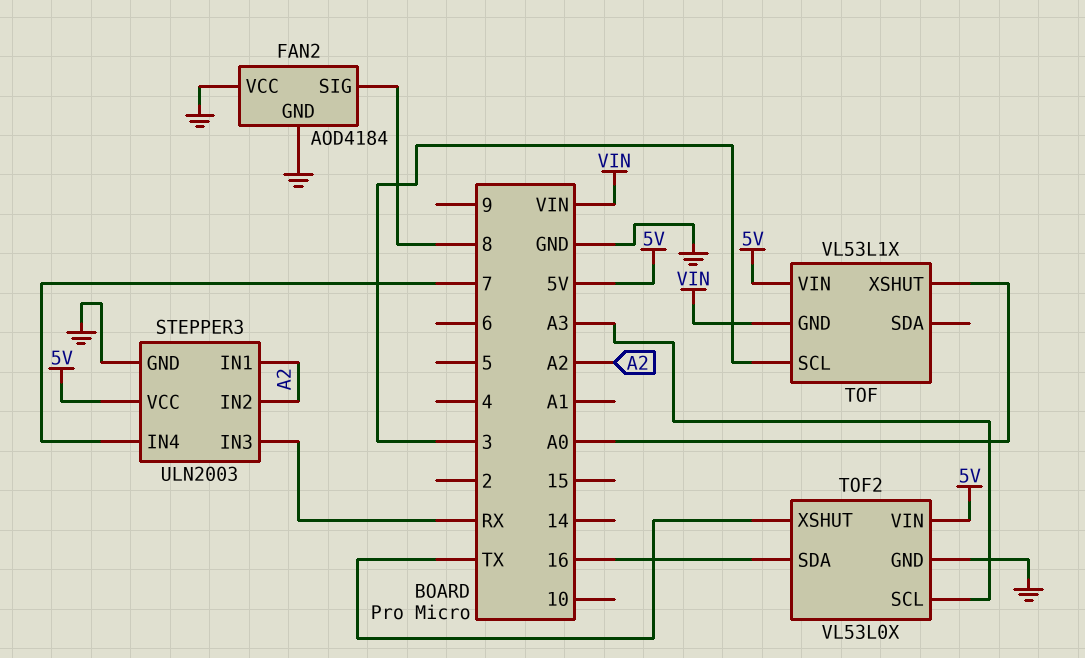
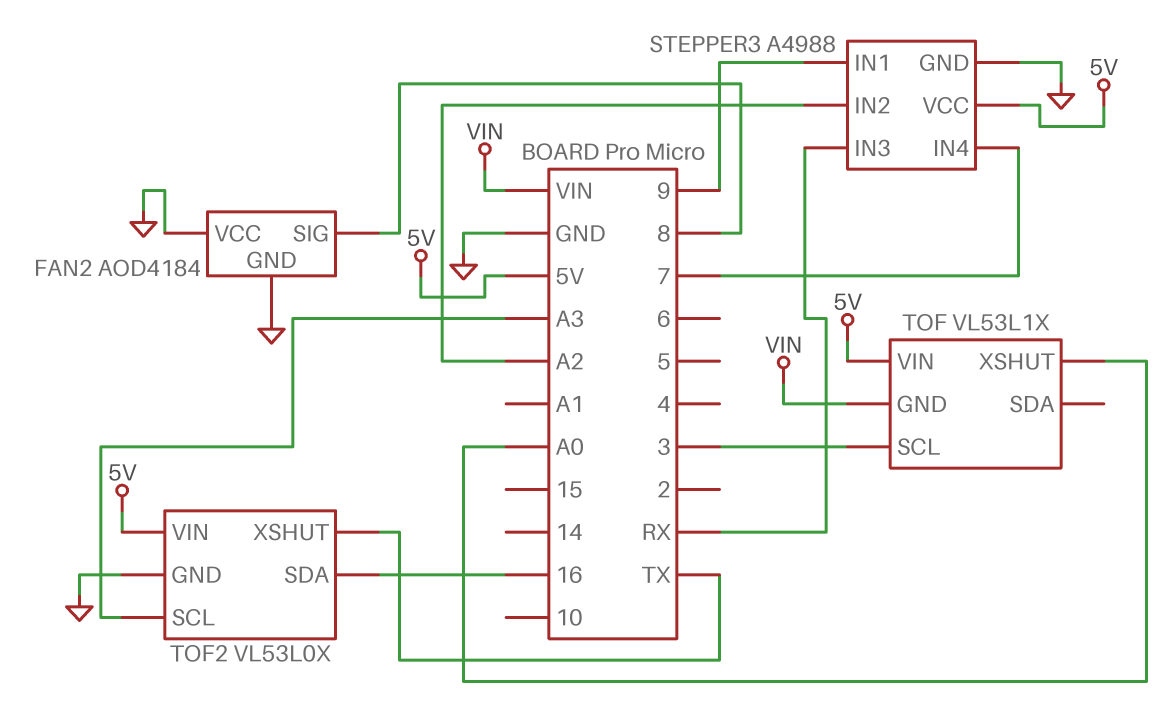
STEPPER3: ULN2003 -> A4988
STEPPER3 pin IN1: A2 -> 9

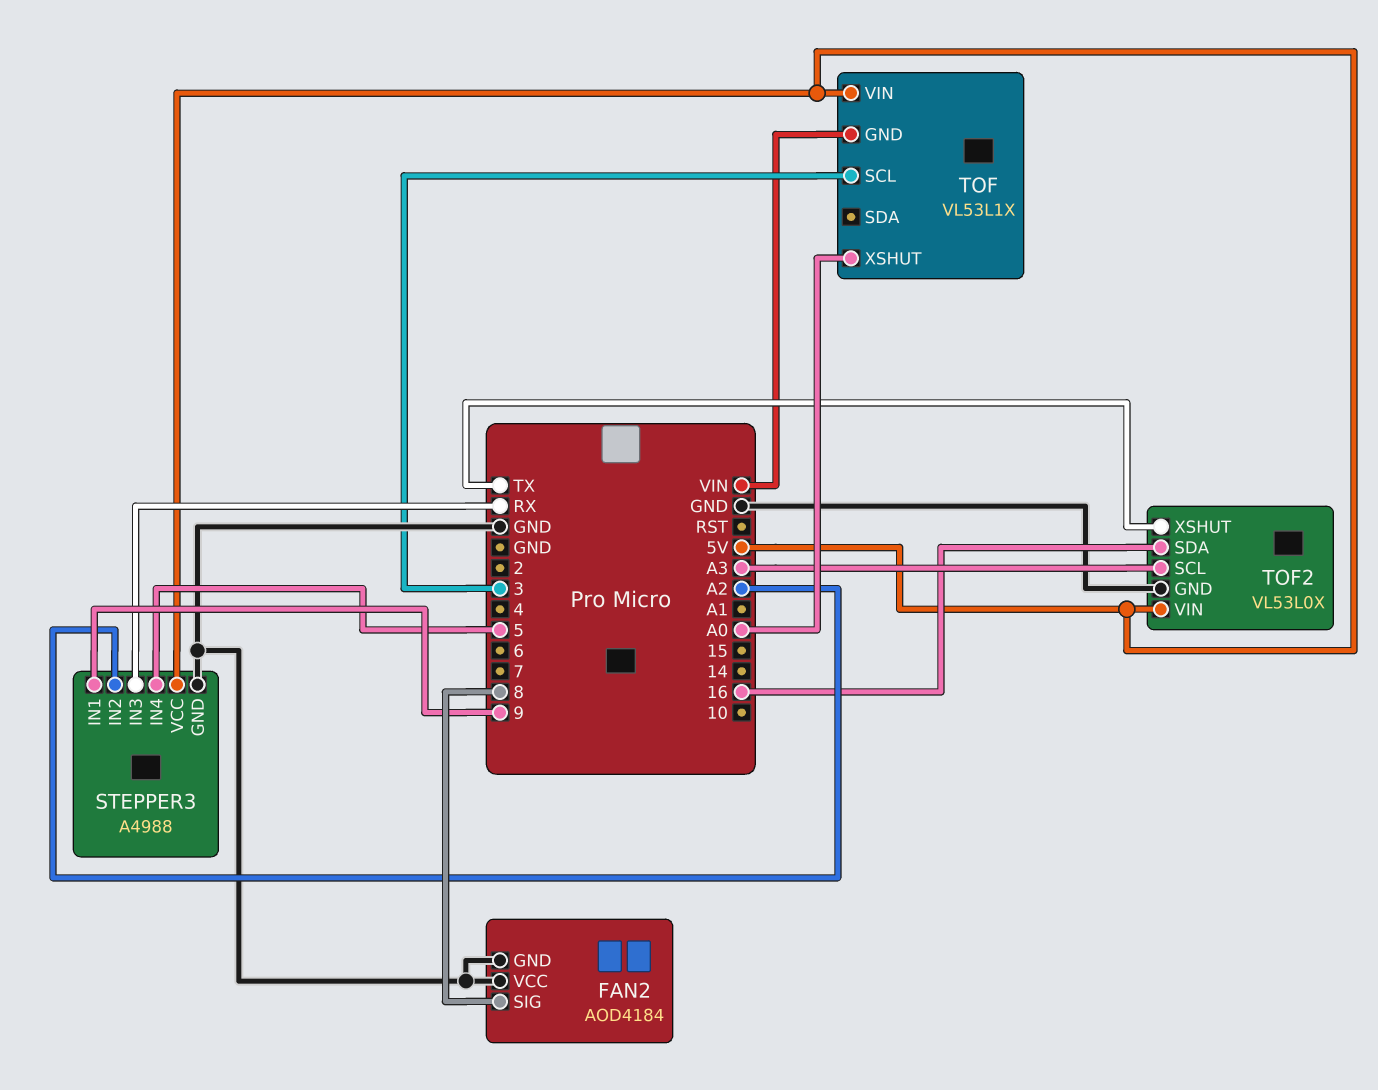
STEPPER3 pin IN4: 7 -> 5

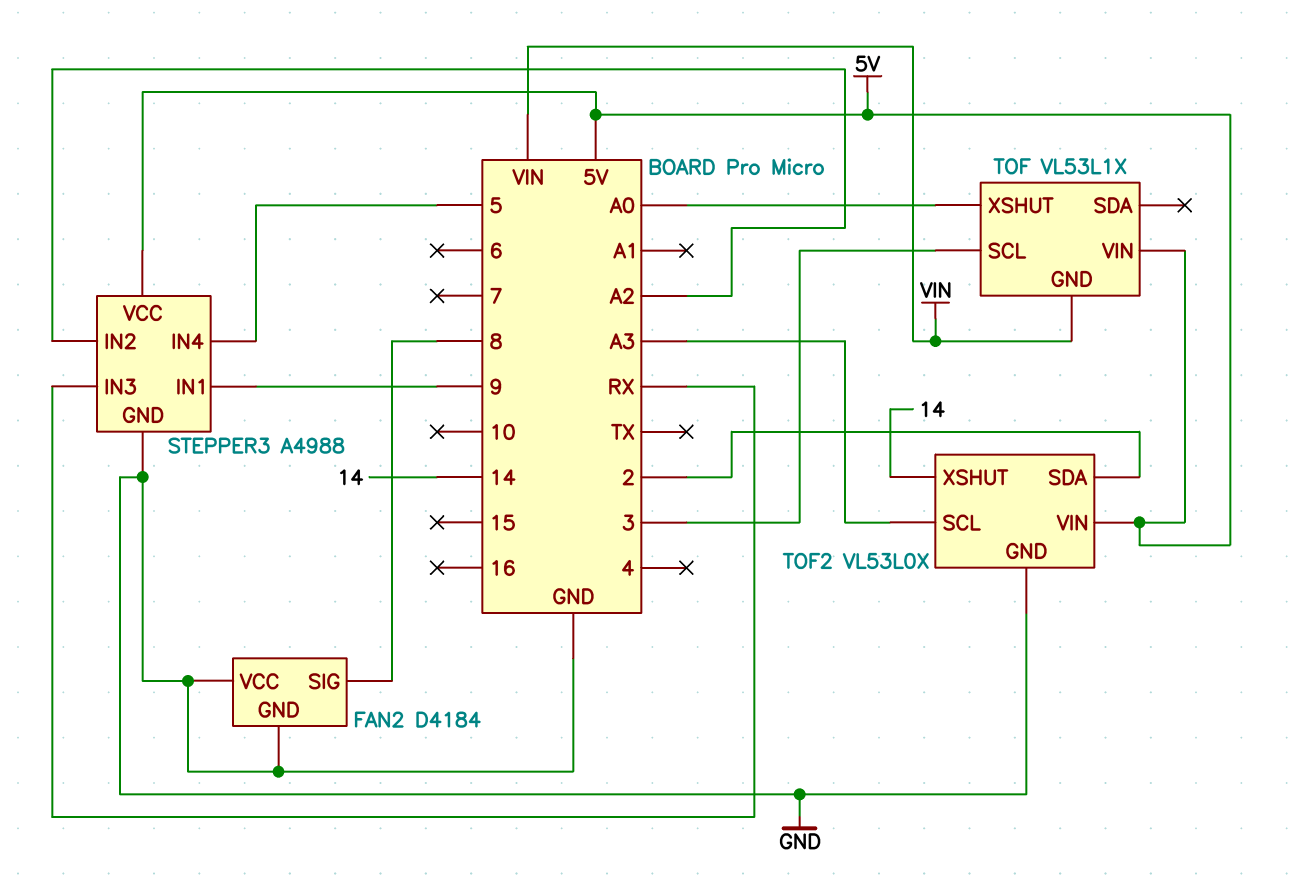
FAN2: AOD4184 -> D4184
TOF2 pin SDA: 16 -> 2
TOF2 pin XSHUT: TX -> 14

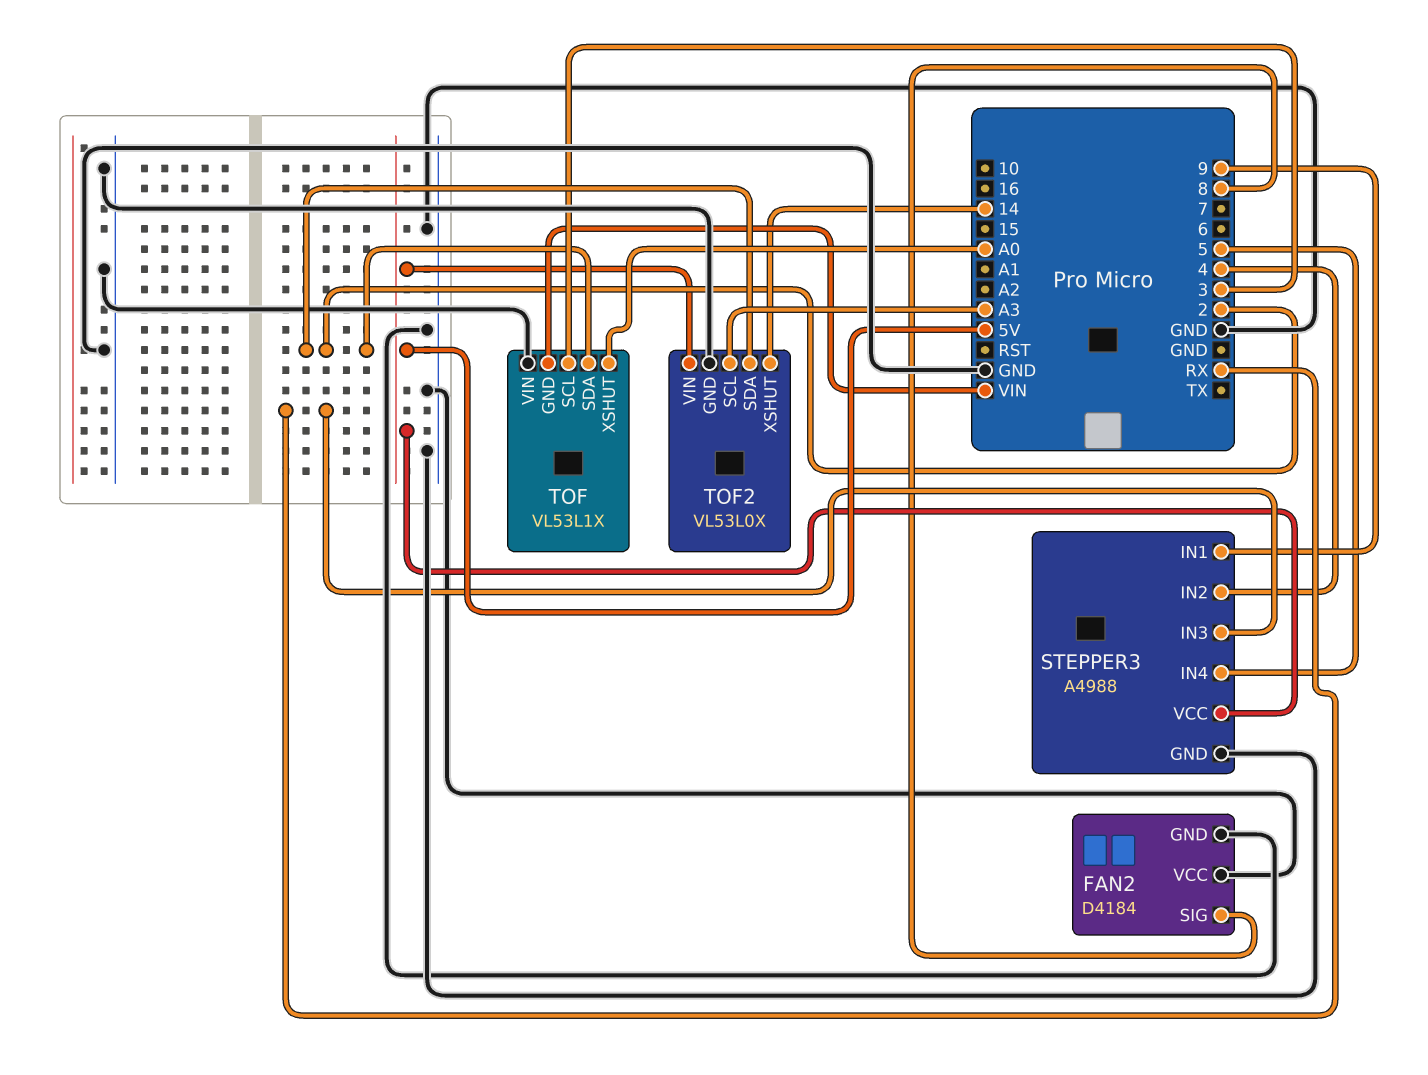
STEPPER3 pin IN2: A2 -> 4
TOF pin SDA: none -> 2
TOF pin VIN: 5V -> GND

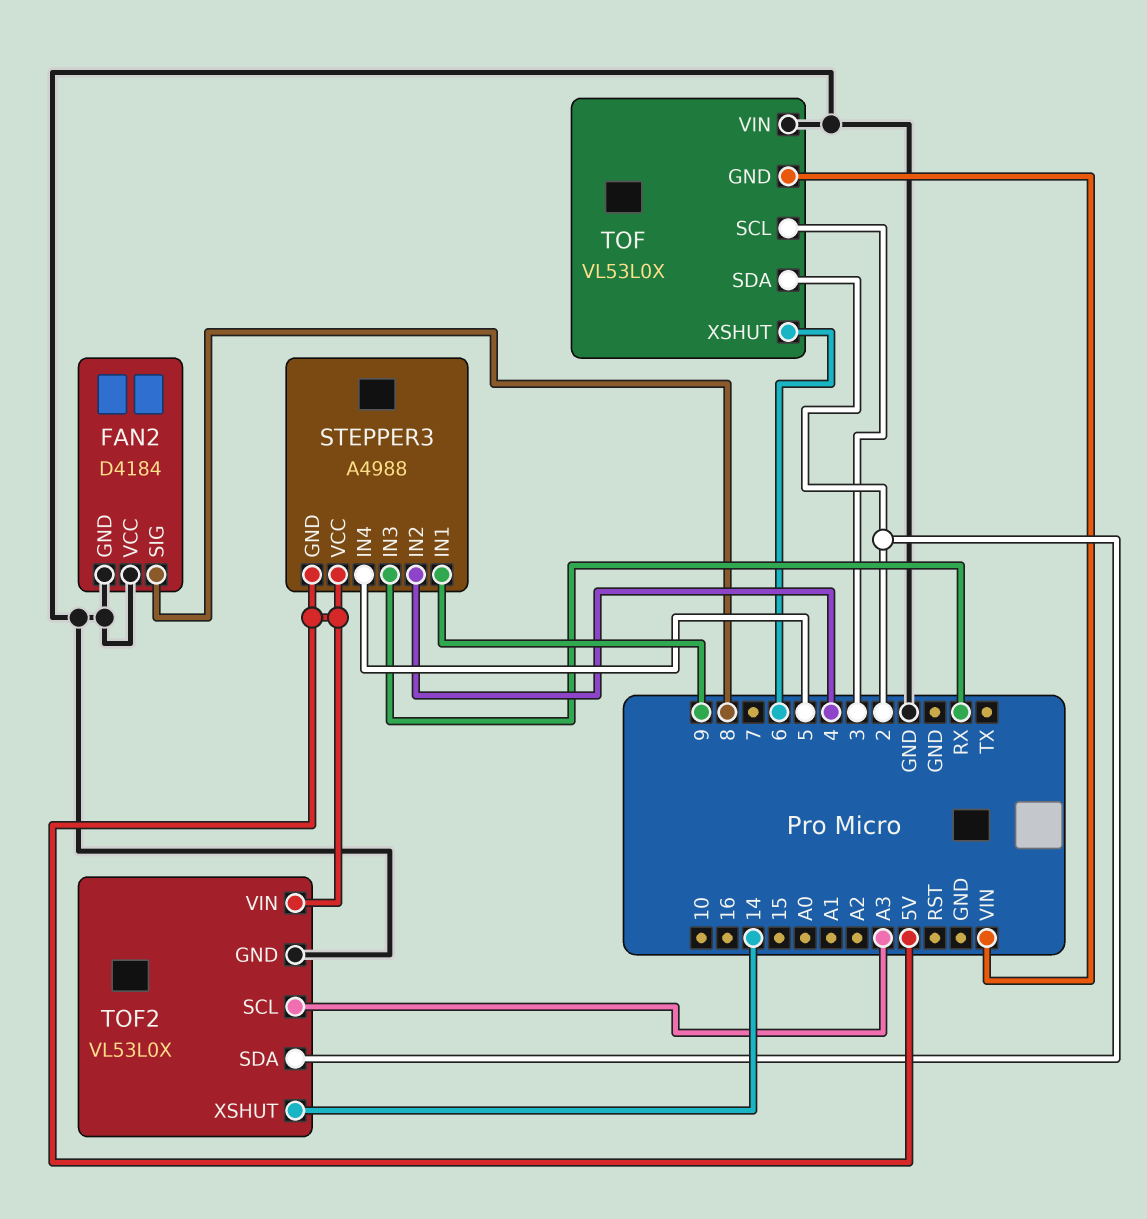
STEPPER3 pin GND: GND -> 5V
TOF: VL53L1X -> VL53L0X
TOF pin XSHUT: A0 -> 6

